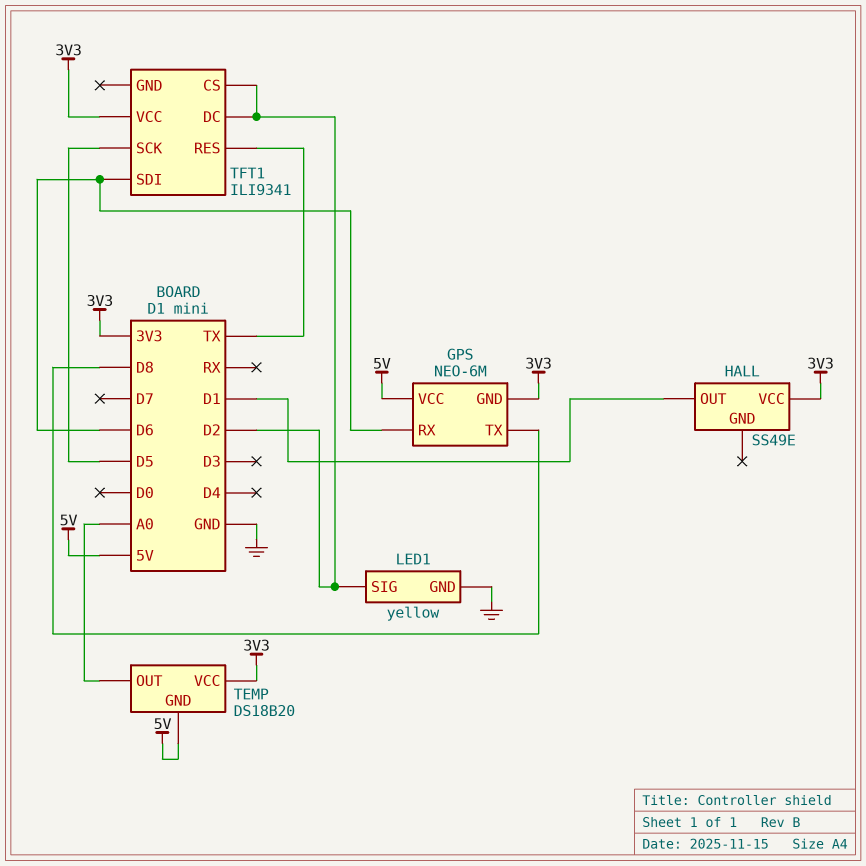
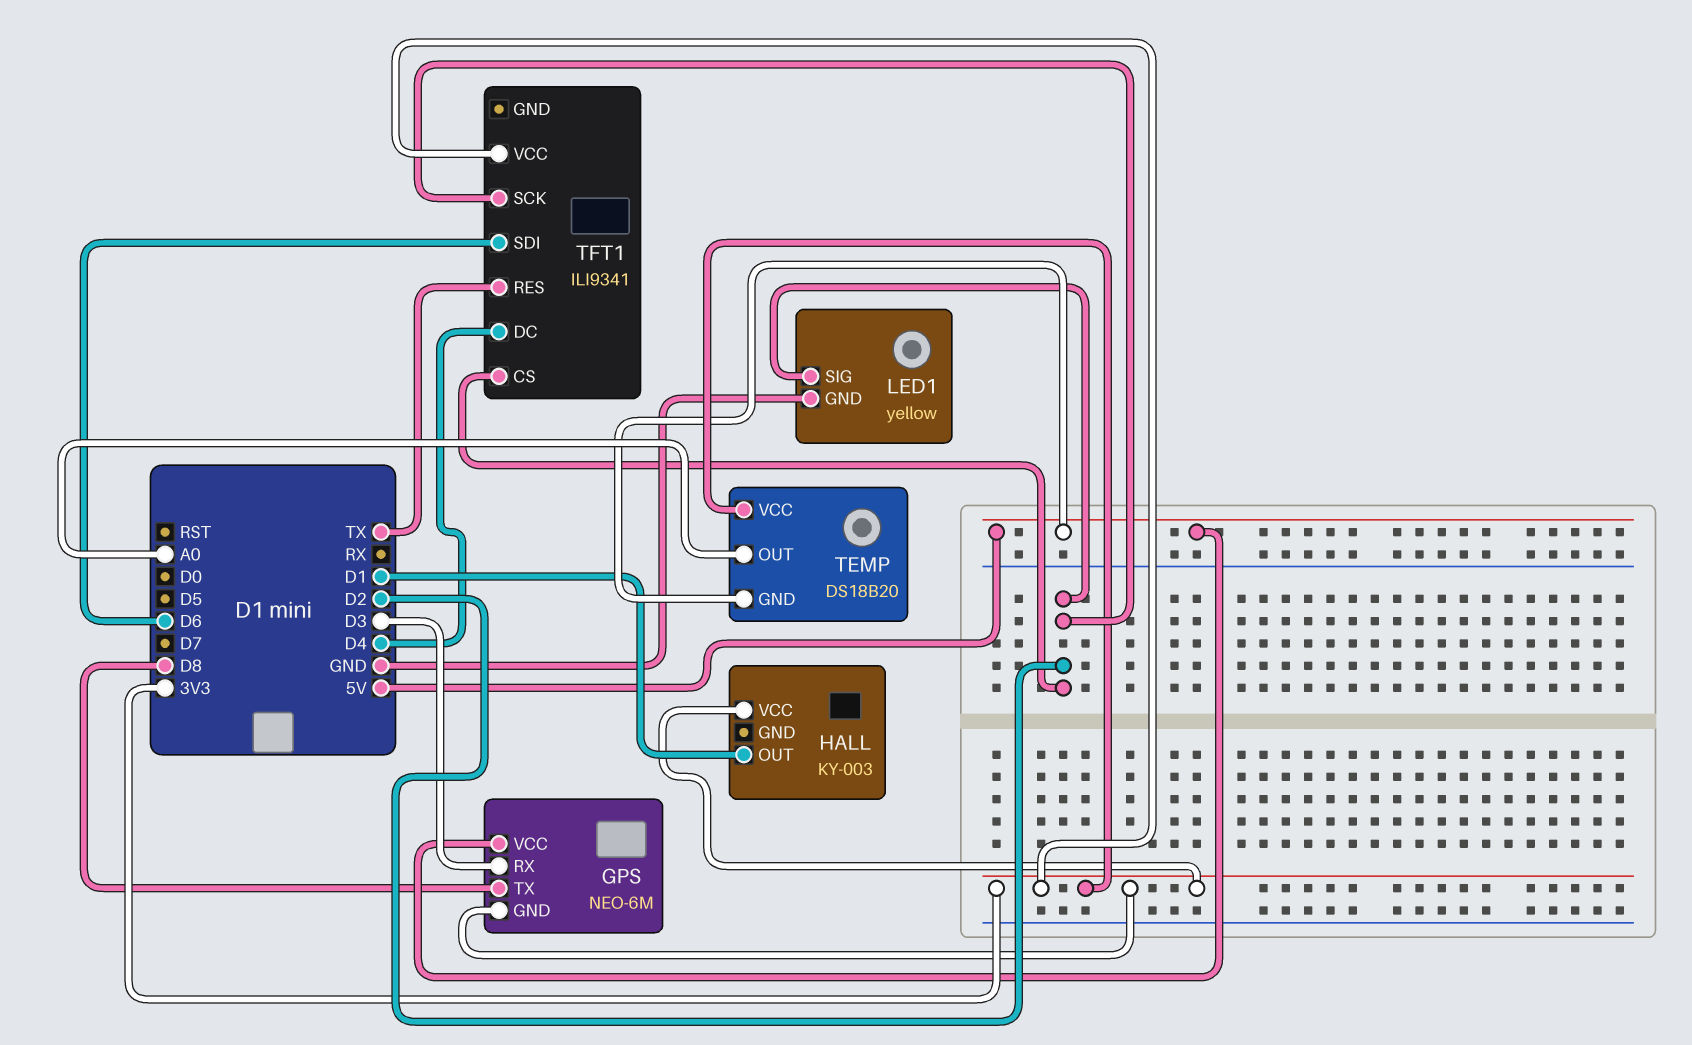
GPS pin RX: D6 -> D3
HALL: SS49E -> KY-003
TFT1 pin DC: D2 -> D4
TFT1 pin SCK: D5 -> D2

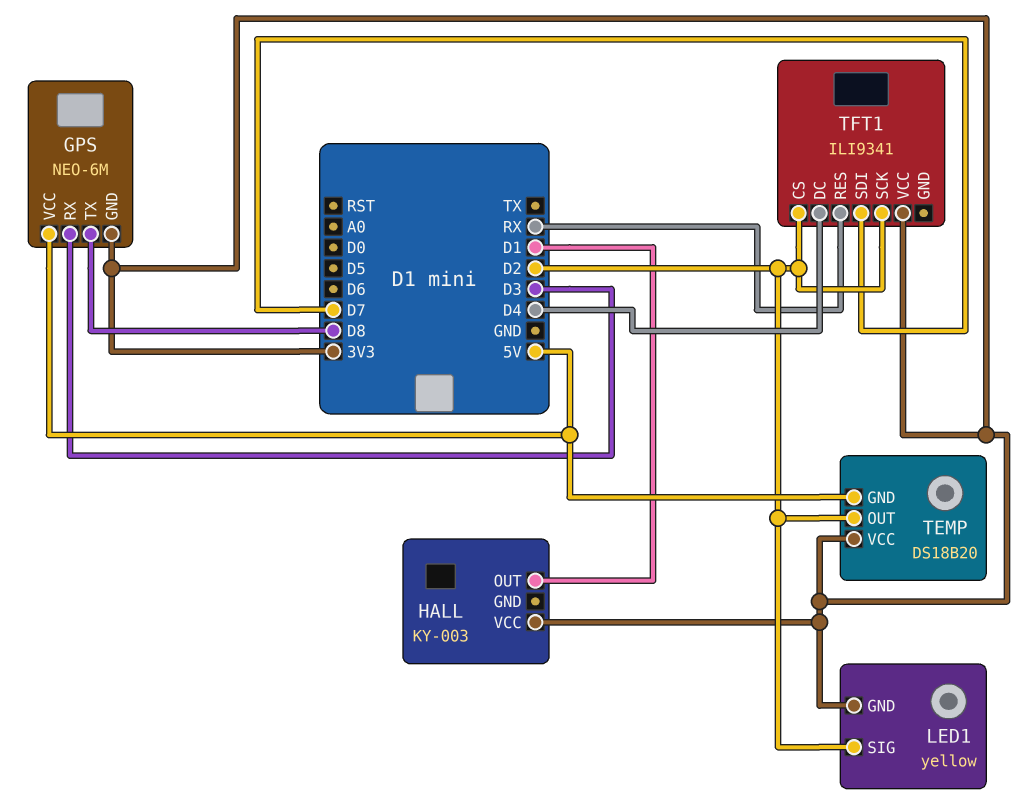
LED1 pin GND: GND -> 3V3
TEMP pin OUT: A0 -> D2
TFT1 pin RES: TX -> RX
TFT1 pin SDI: D6 -> D7

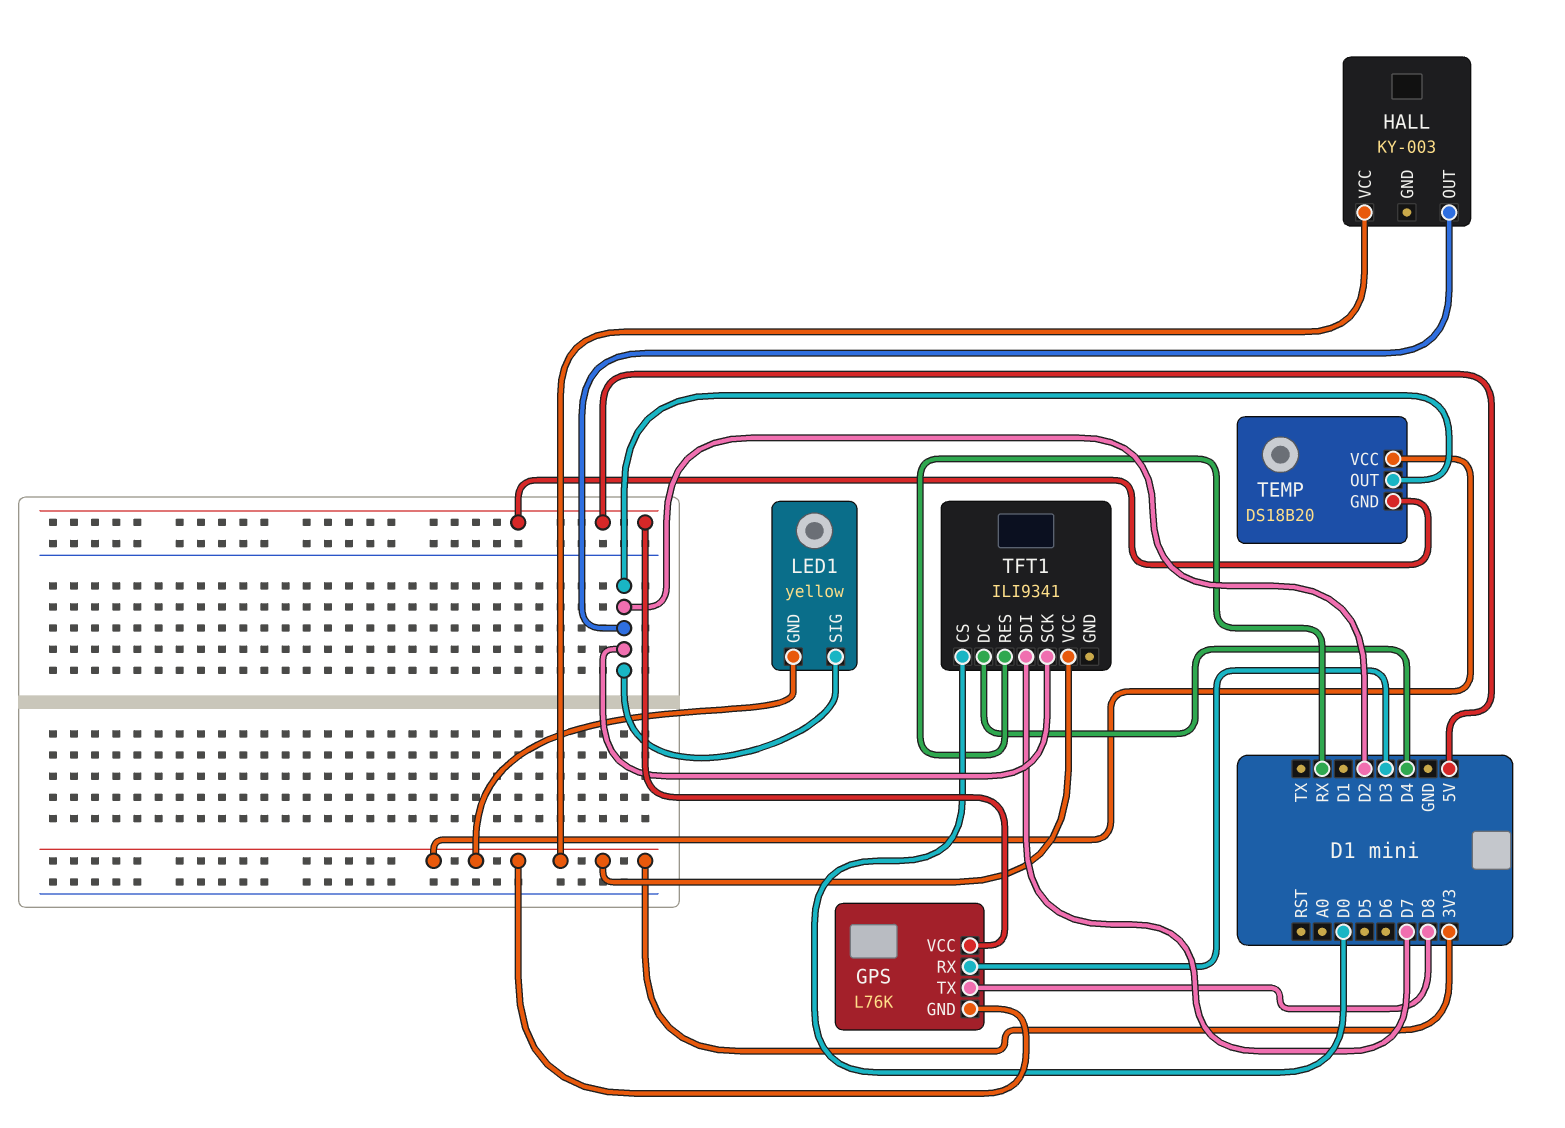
GPS: NEO-6M -> L76K
HALL pin OUT: D1 -> D2
TFT1 pin CS: D2 -> D0

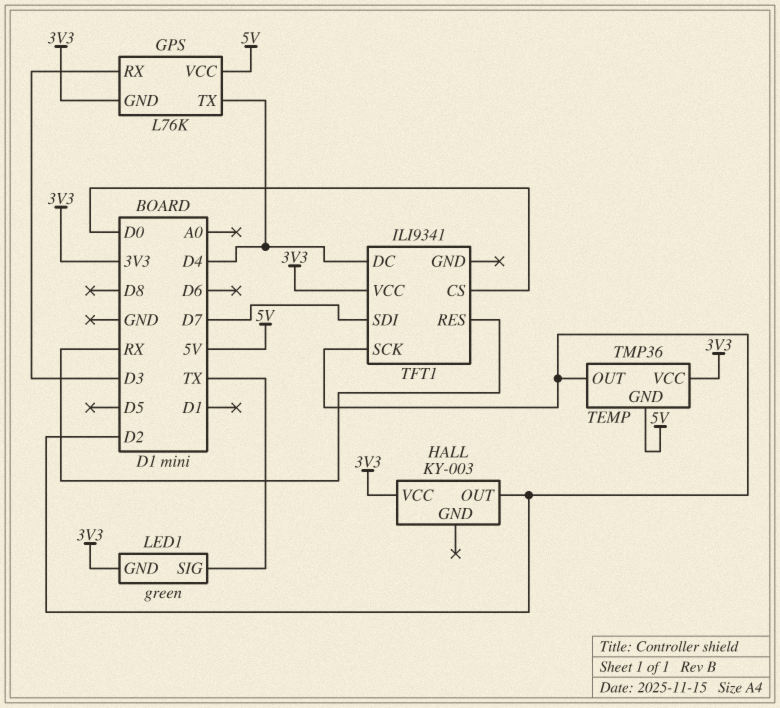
GPS pin TX: D8 -> D4
LED1: yellow -> green
LED1 pin SIG: D2 -> TX
TEMP: DS18B20 -> TMP36

